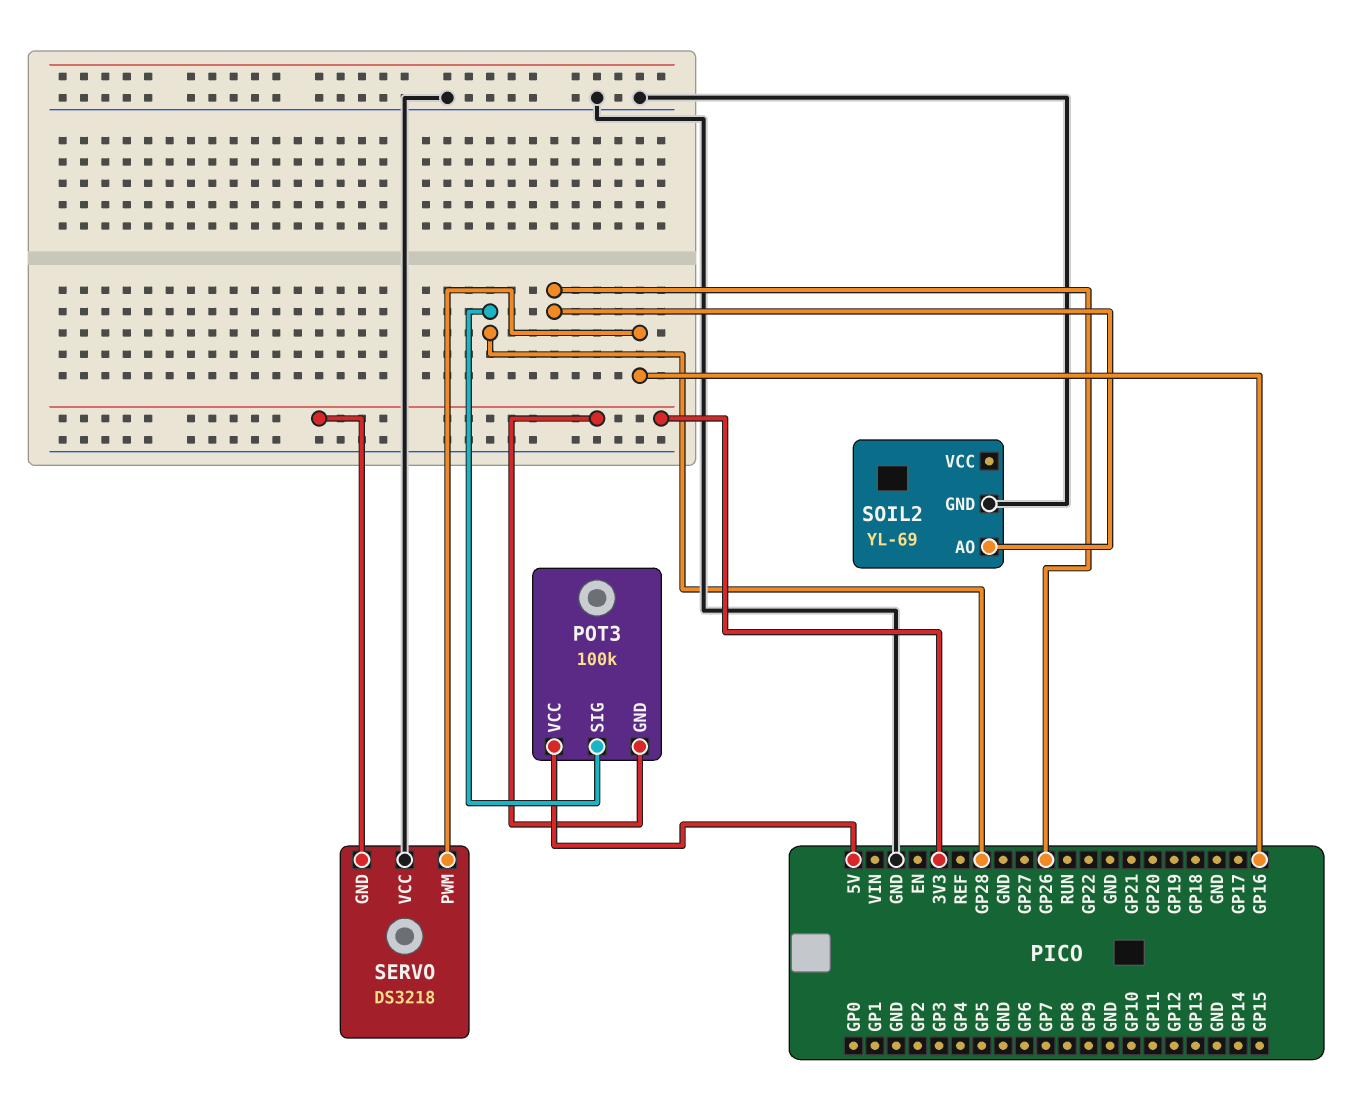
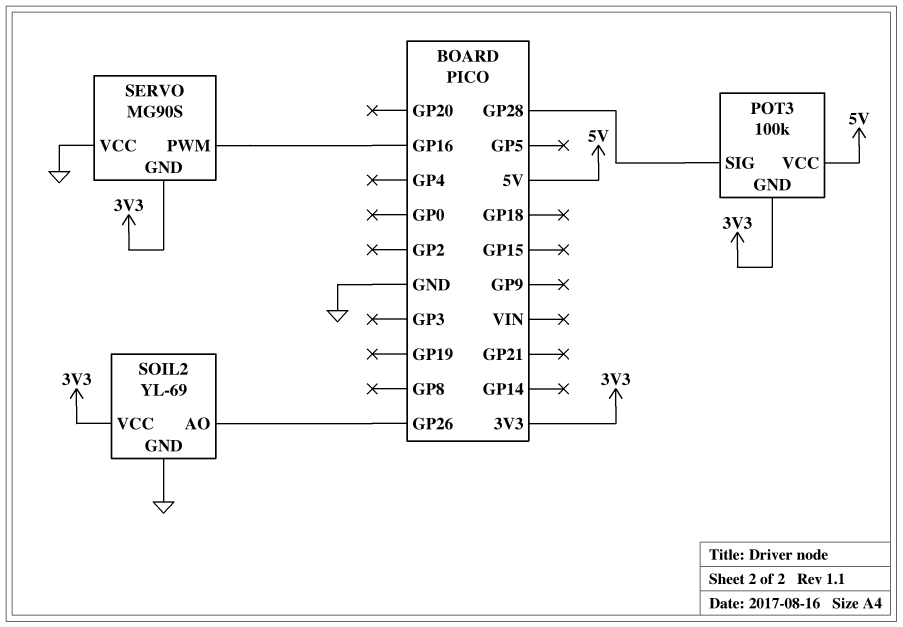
SERVO: DS3218 -> MG90S
SOIL2 pin VCC: none -> 3V3

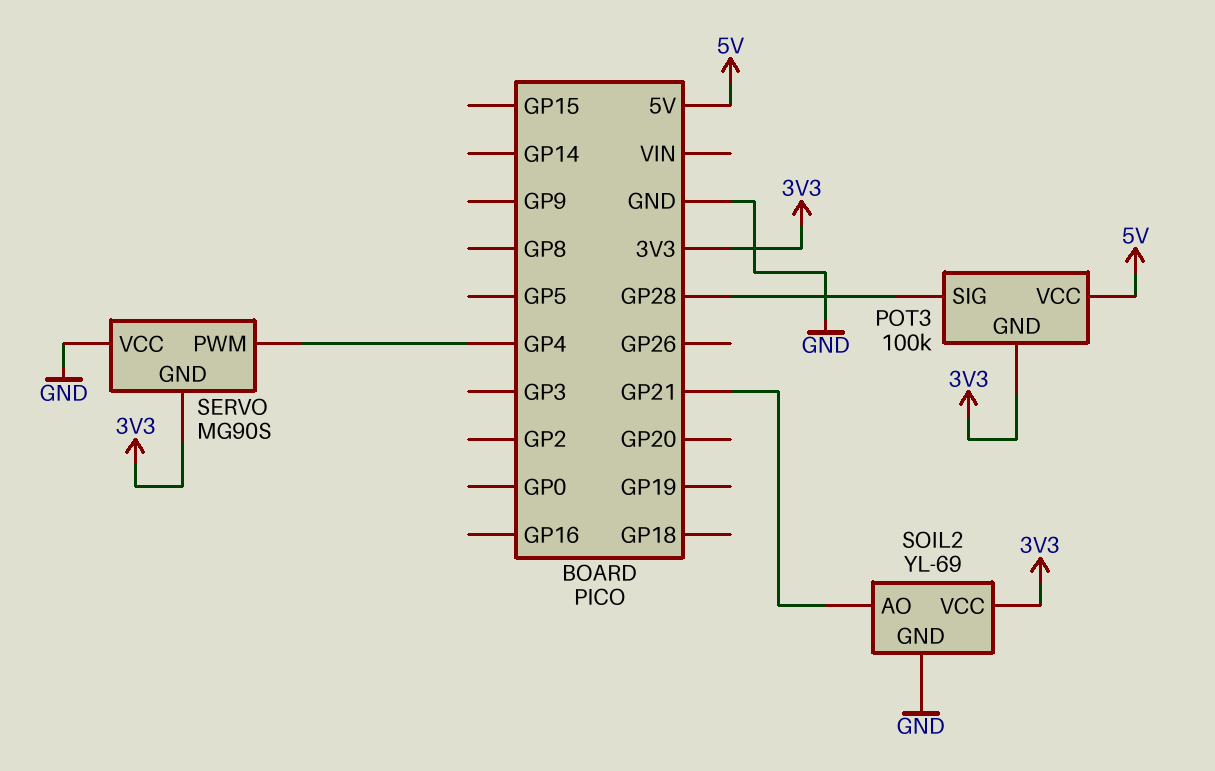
SERVO pin PWM: GP16 -> GP4
SOIL2 pin AO: GP26 -> GP21

